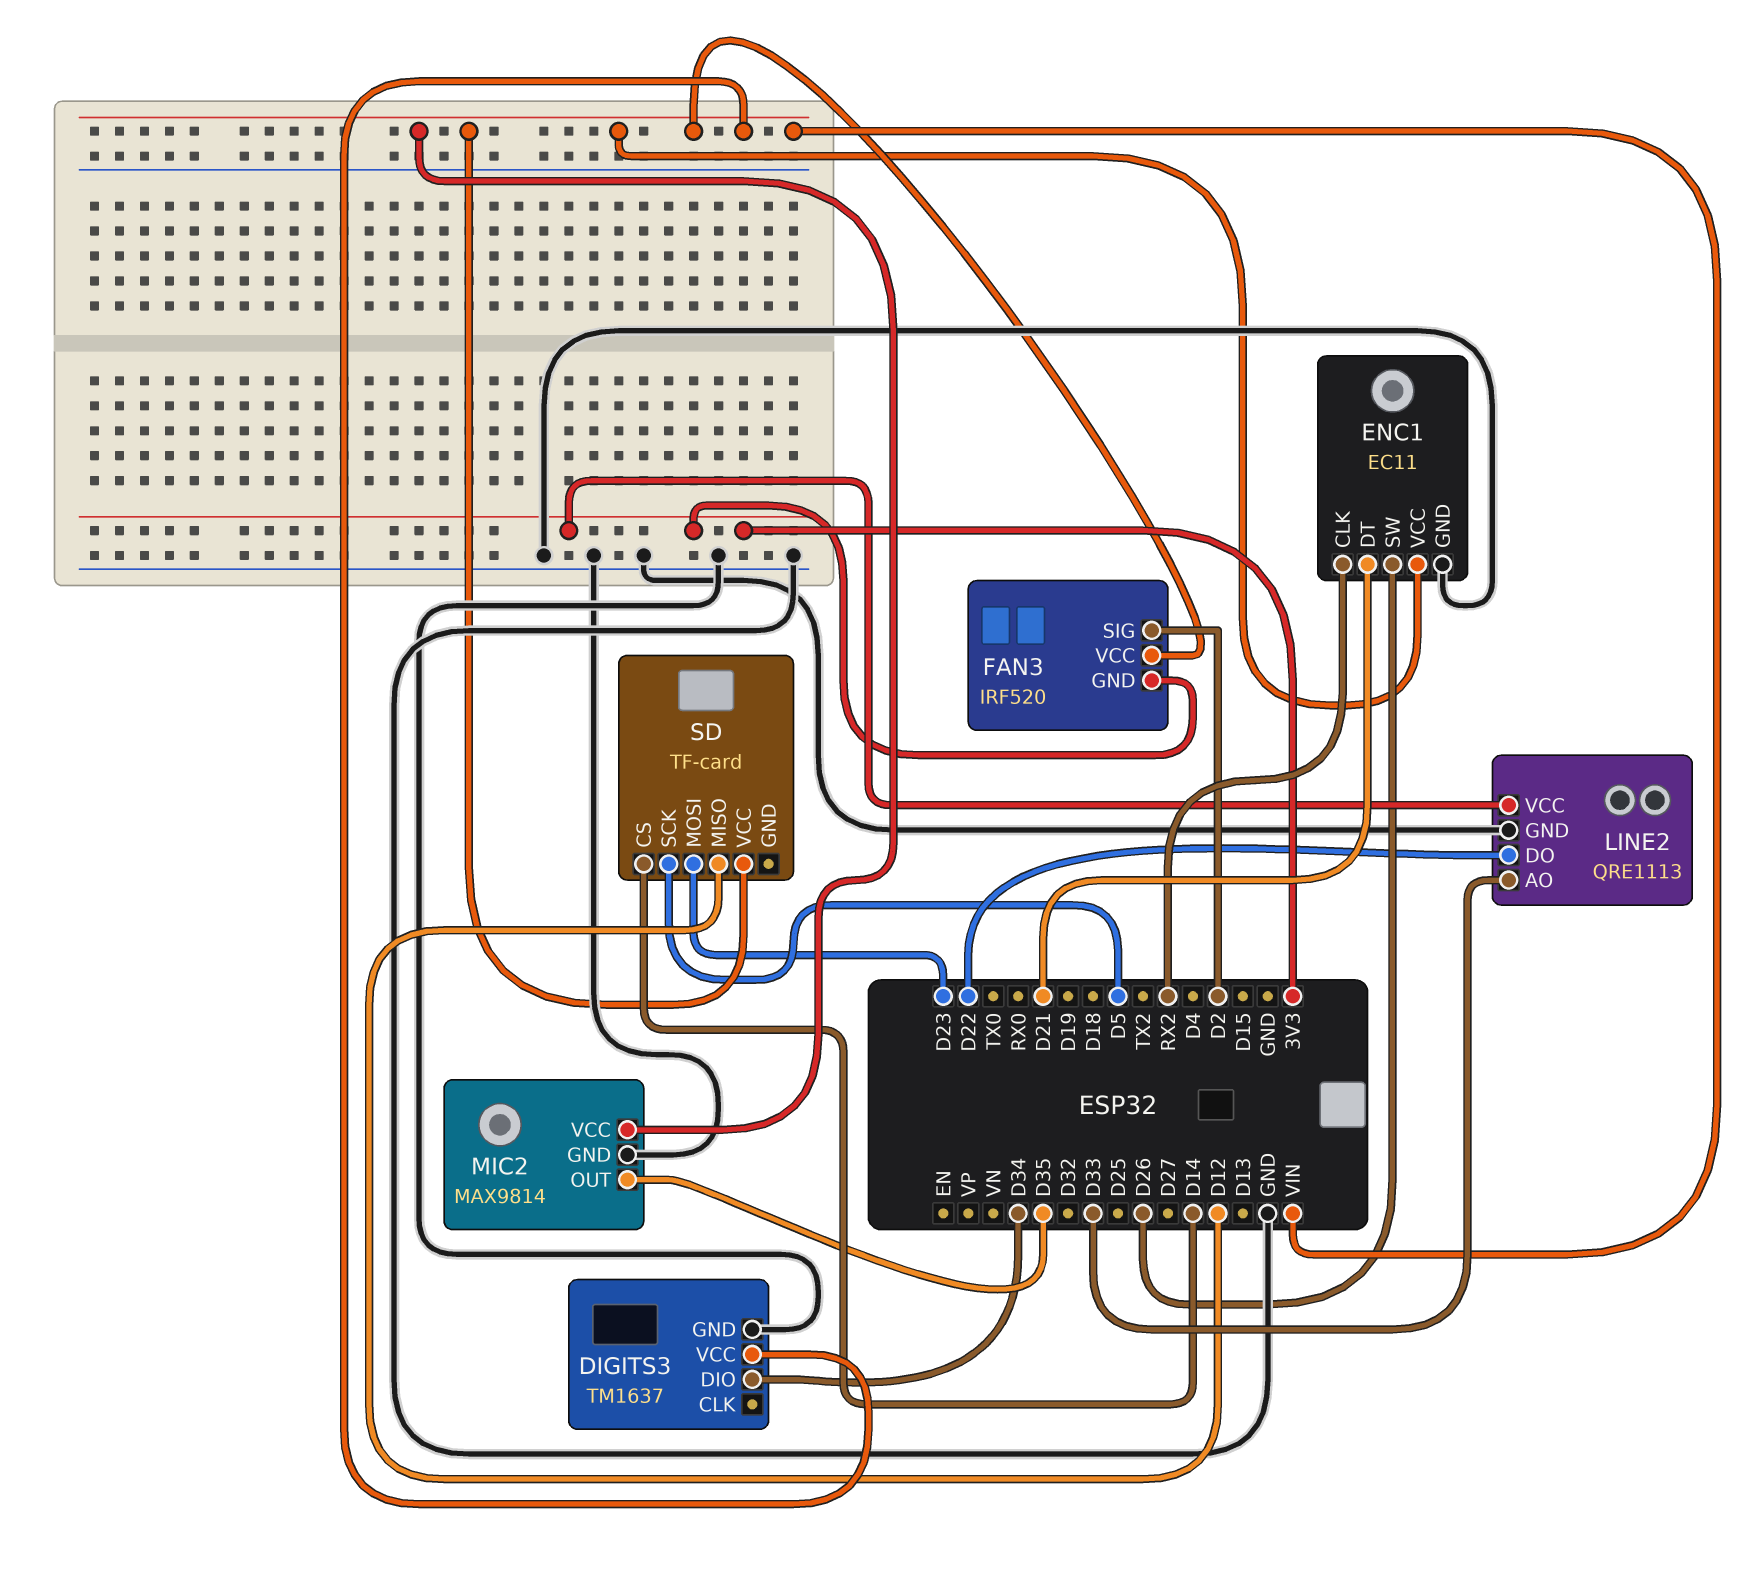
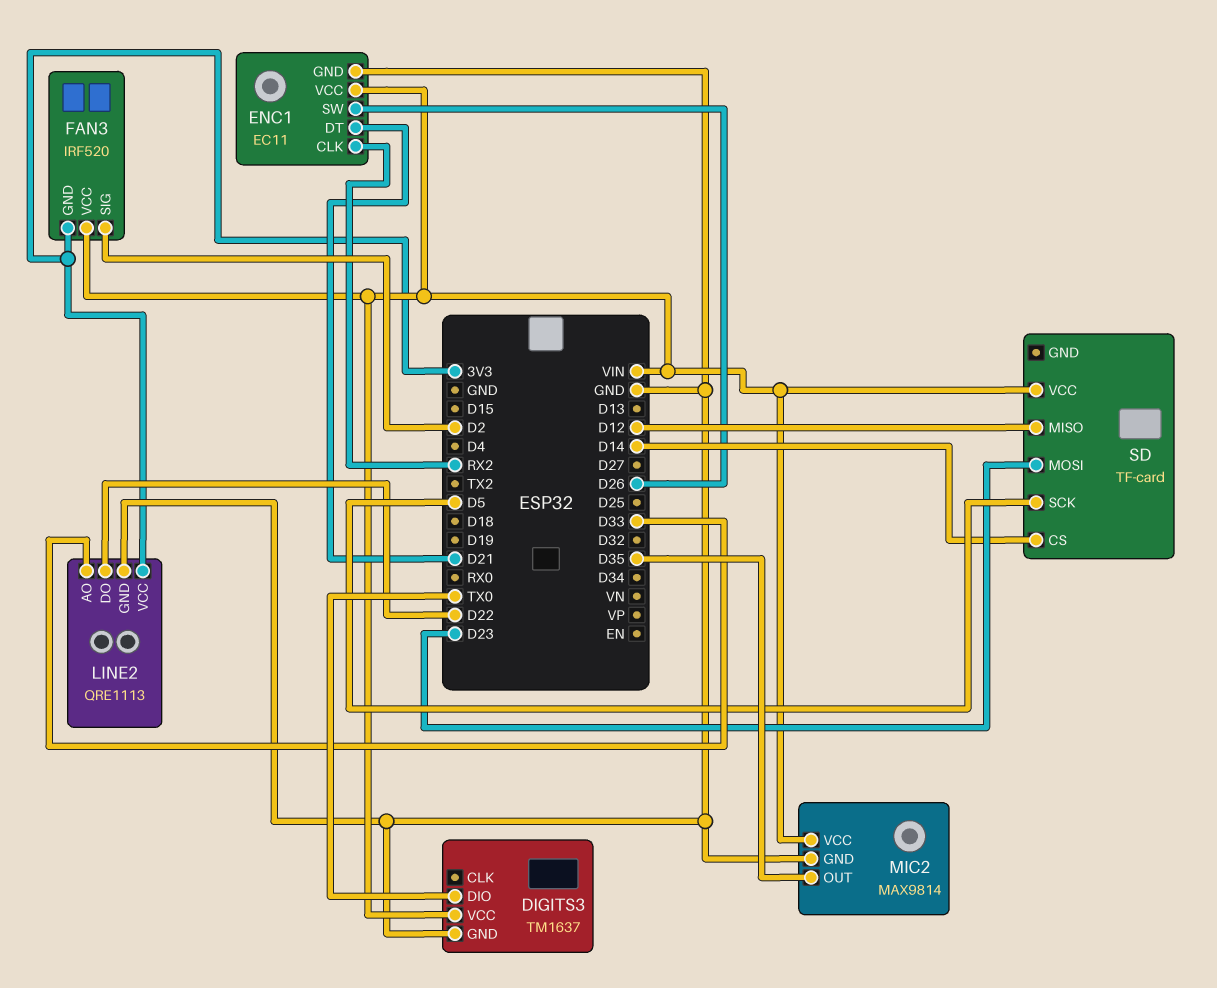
DIGITS3 pin DIO: D34 -> TX0

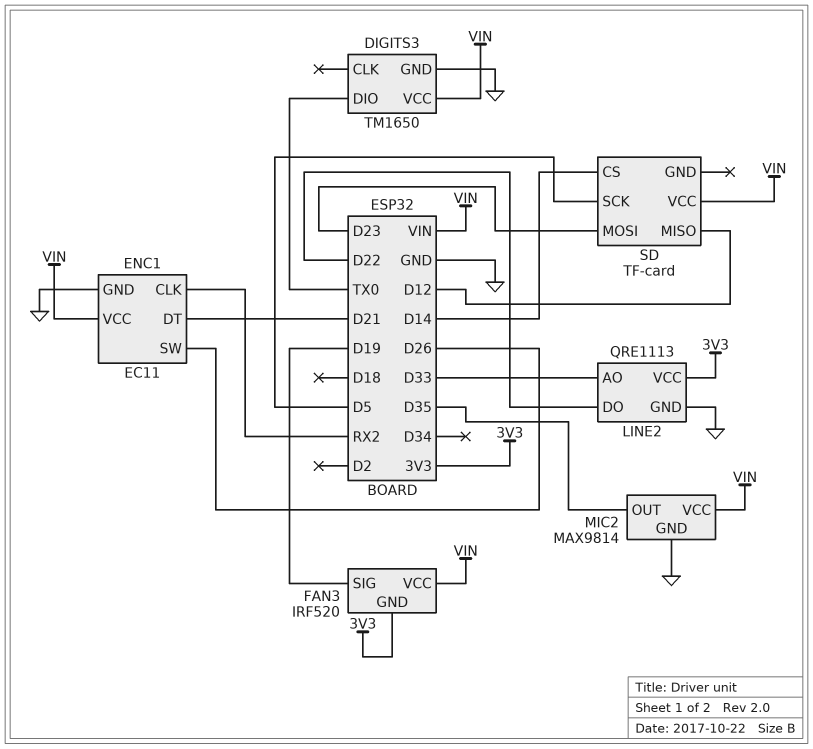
DIGITS3: TM1637 -> TM1650
FAN3 pin SIG: D2 -> D19

